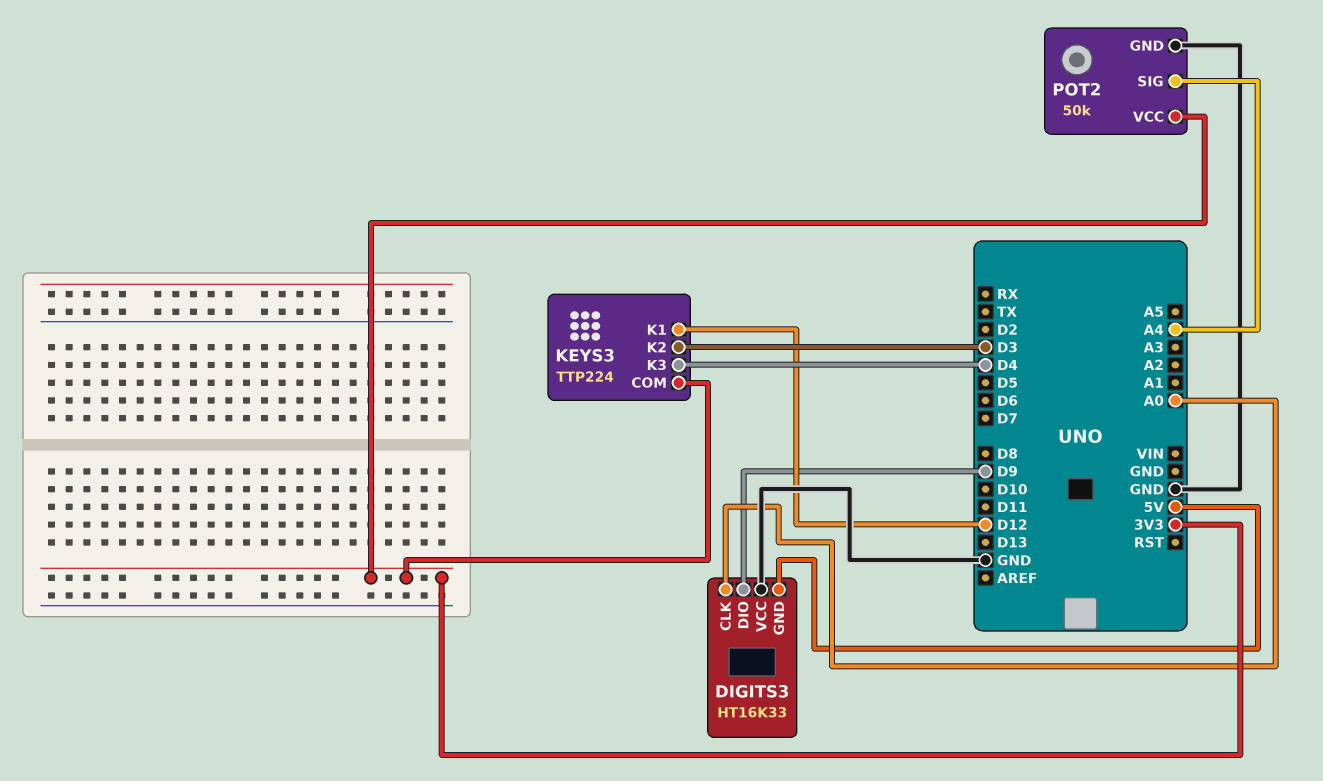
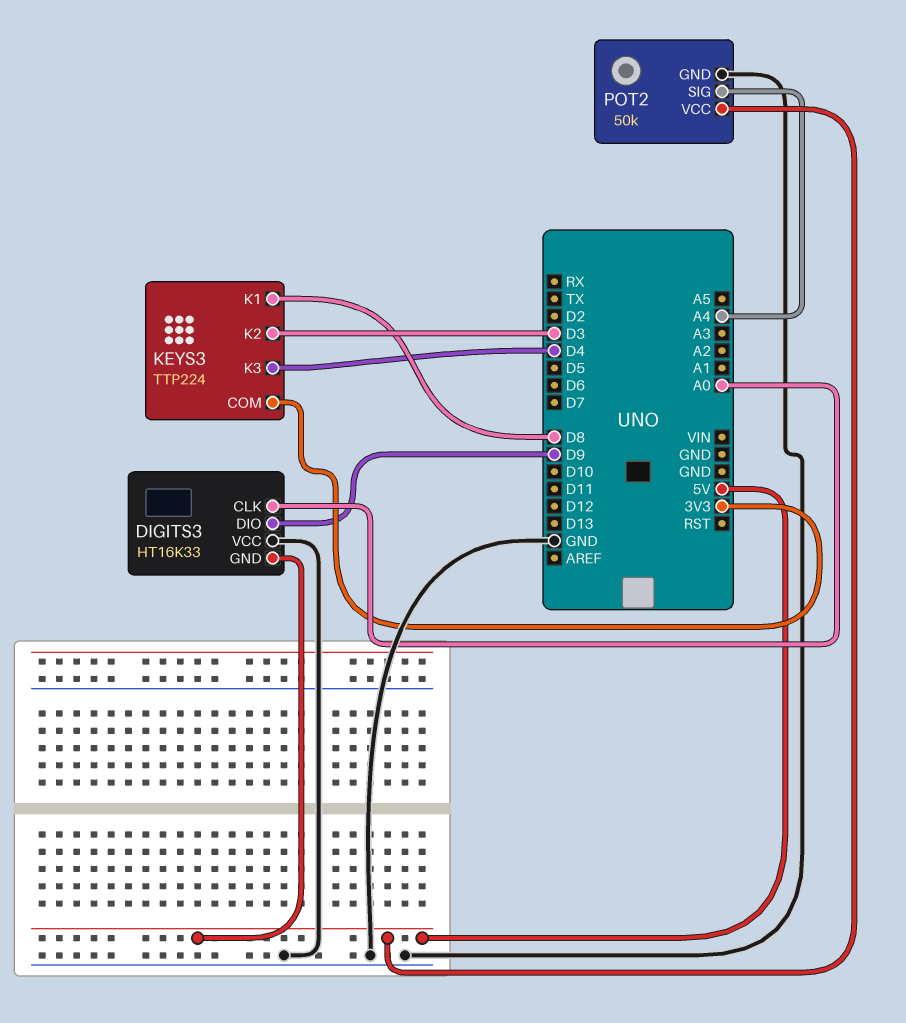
KEYS3 pin K1: D12 -> D8
POT2 pin VCC: 3V3 -> 5V

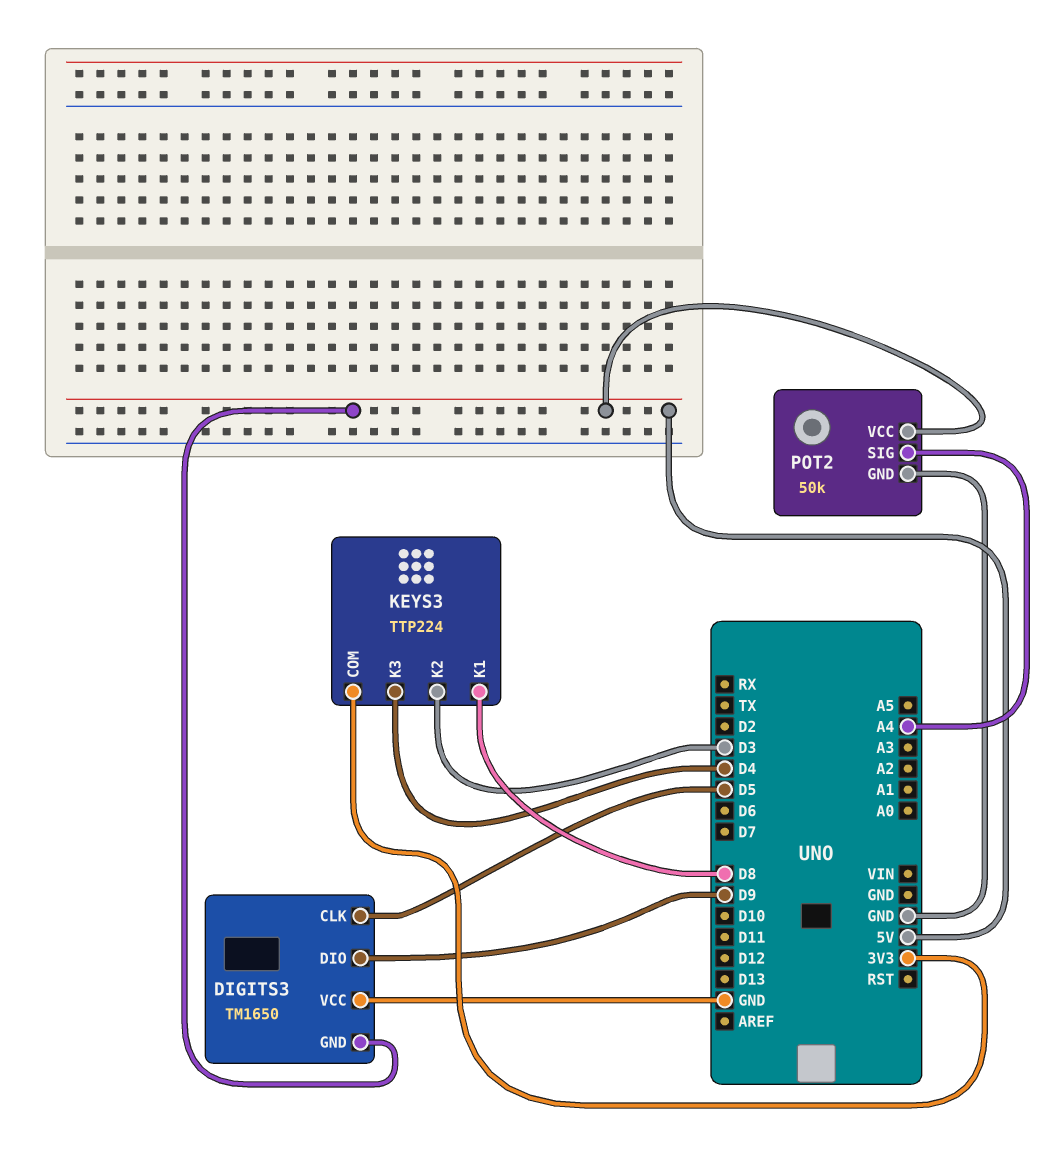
DIGITS3: HT16K33 -> TM1650
DIGITS3 pin CLK: A0 -> D5

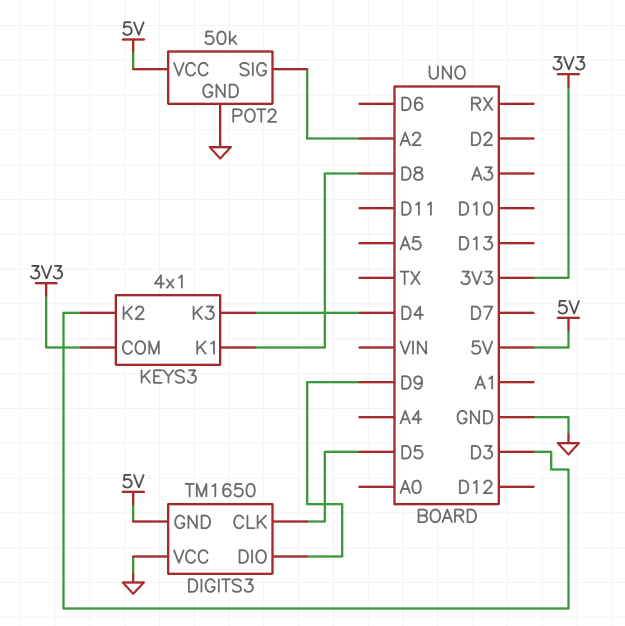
KEYS3: TTP224 -> 4x1
POT2 pin SIG: A4 -> A2

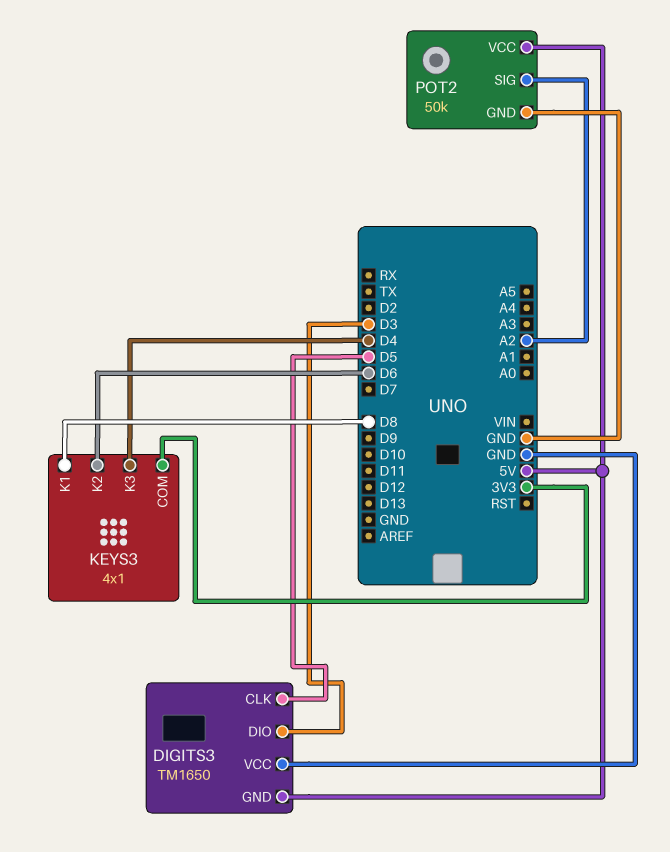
DIGITS3 pin DIO: D9 -> D3
KEYS3 pin K2: D3 -> D6

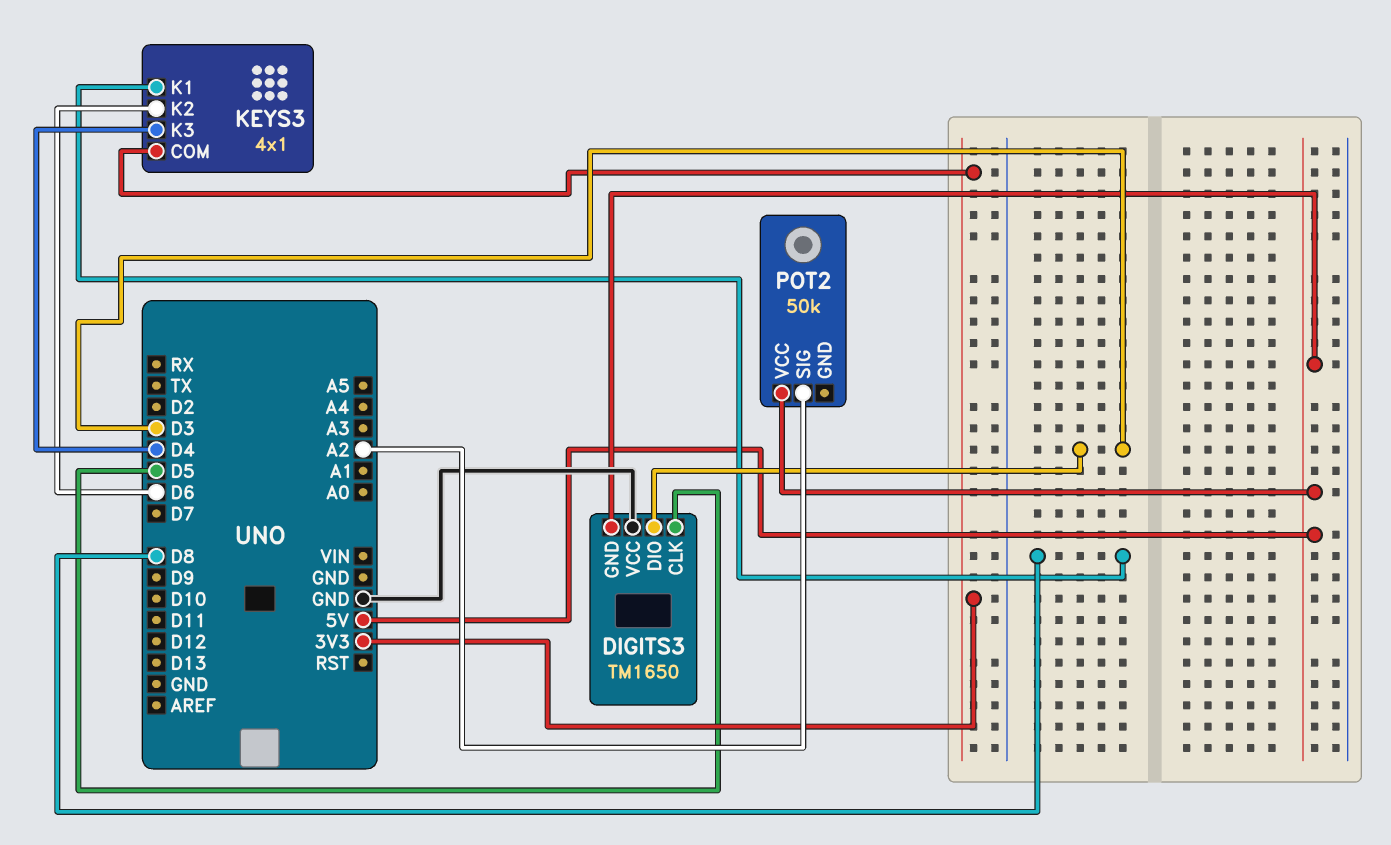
POT2 pin GND: GND -> none

